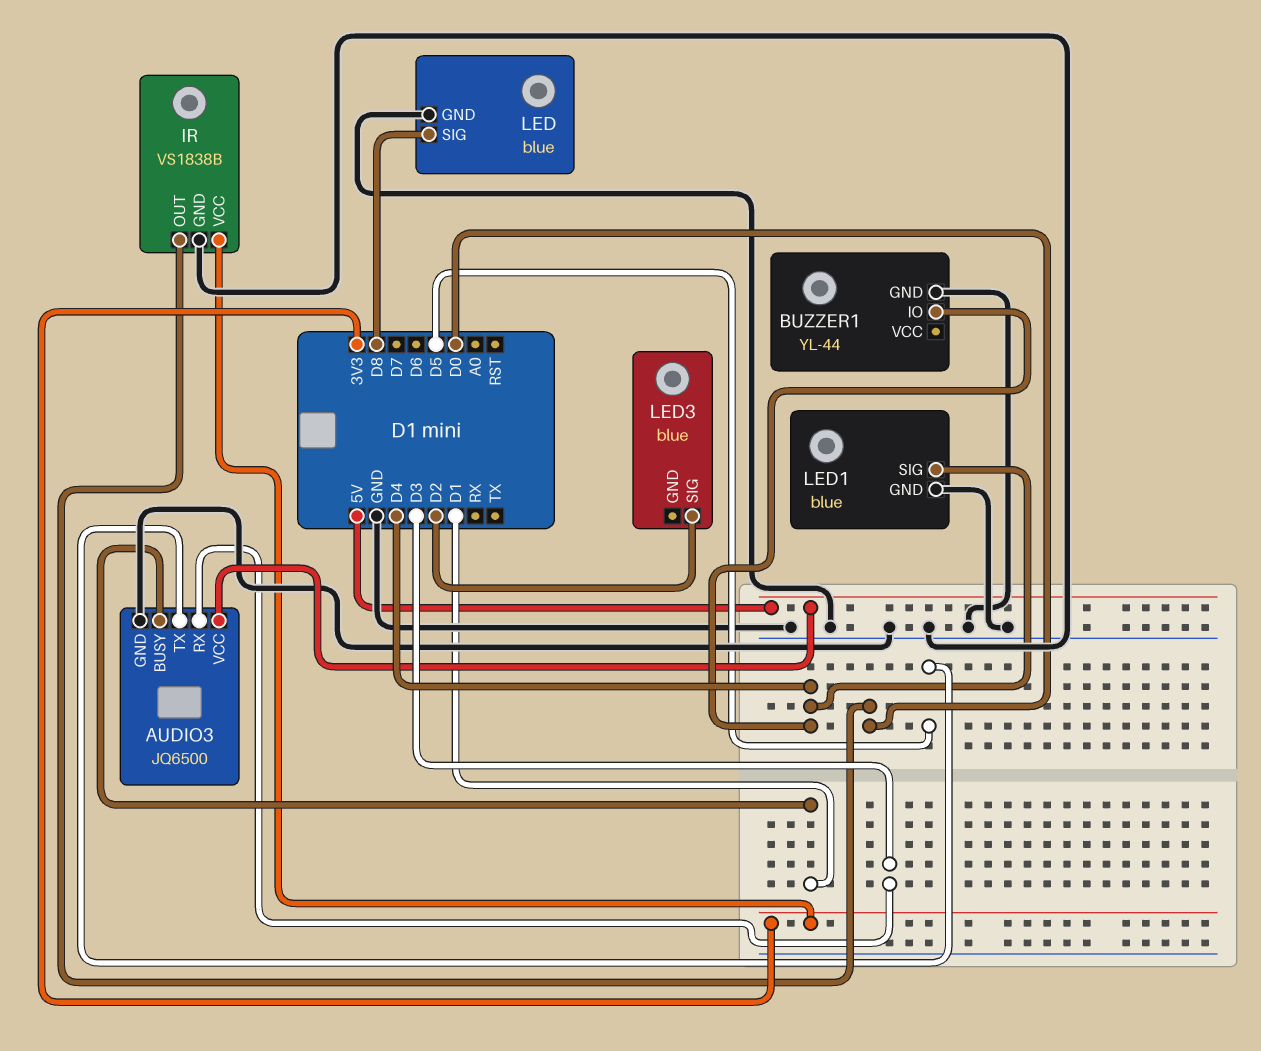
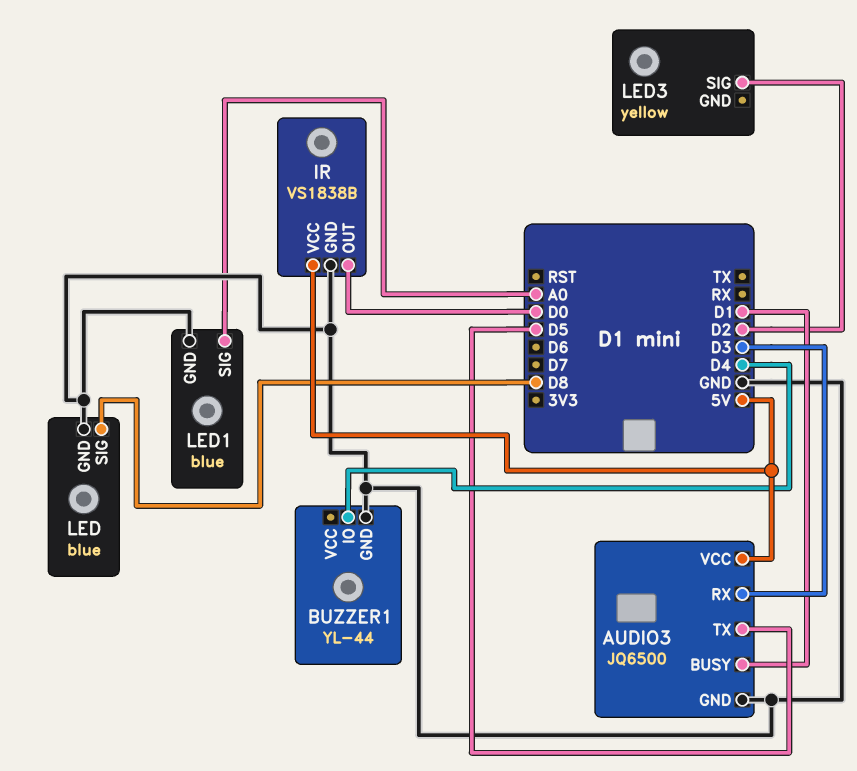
IR pin VCC: 3V3 -> 5V
LED1 pin SIG: D4 -> A0
LED3: blue -> yellow

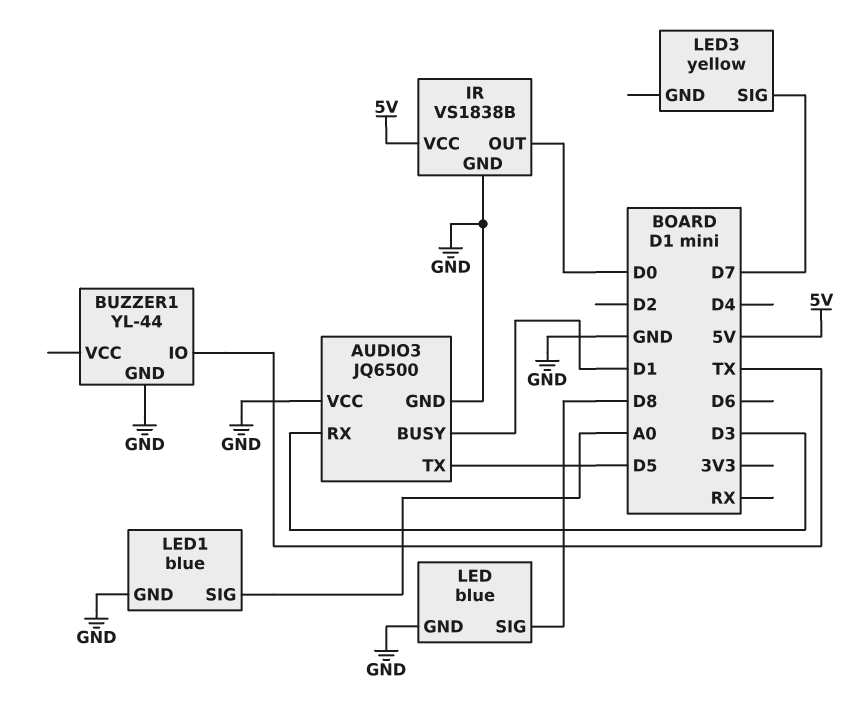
AUDIO3 pin VCC: 5V -> GND
BUZZER1 pin IO: D4 -> TX
LED3 pin SIG: D2 -> D7

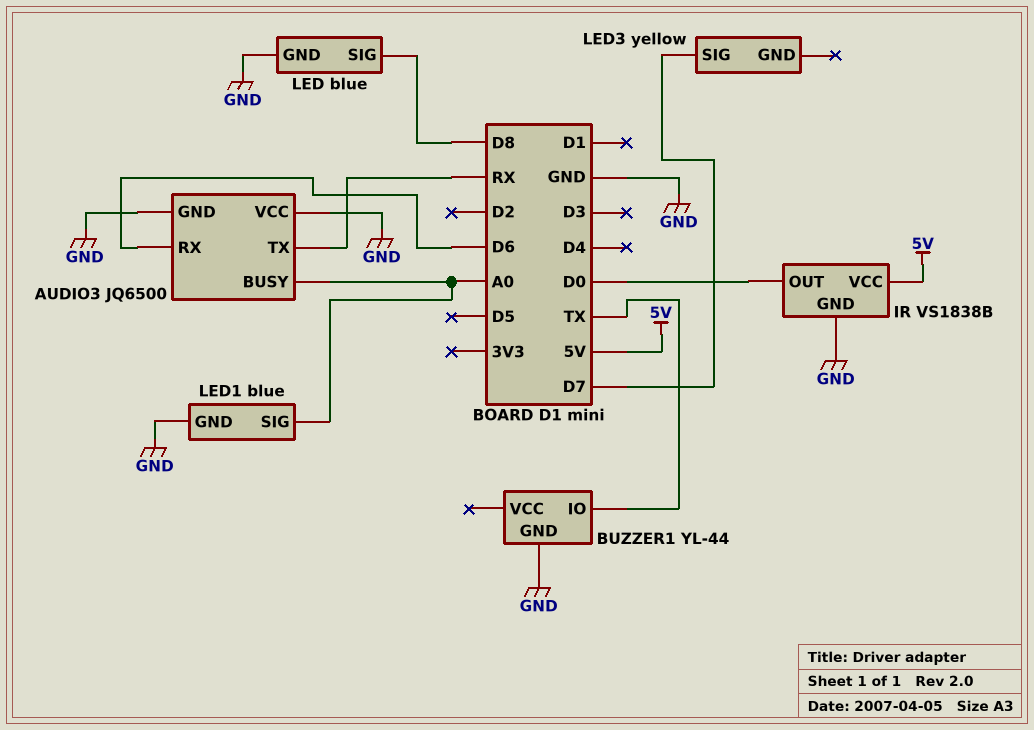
AUDIO3 pin BUSY: D1 -> A0
AUDIO3 pin RX: D3 -> D6
AUDIO3 pin TX: D5 -> RX

